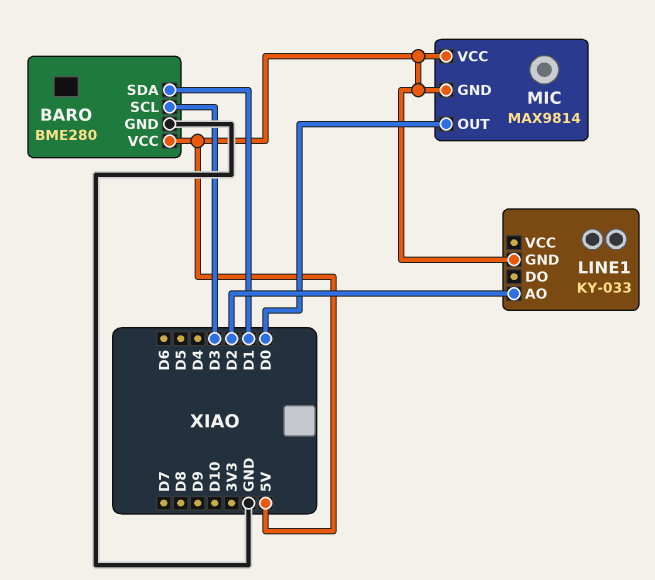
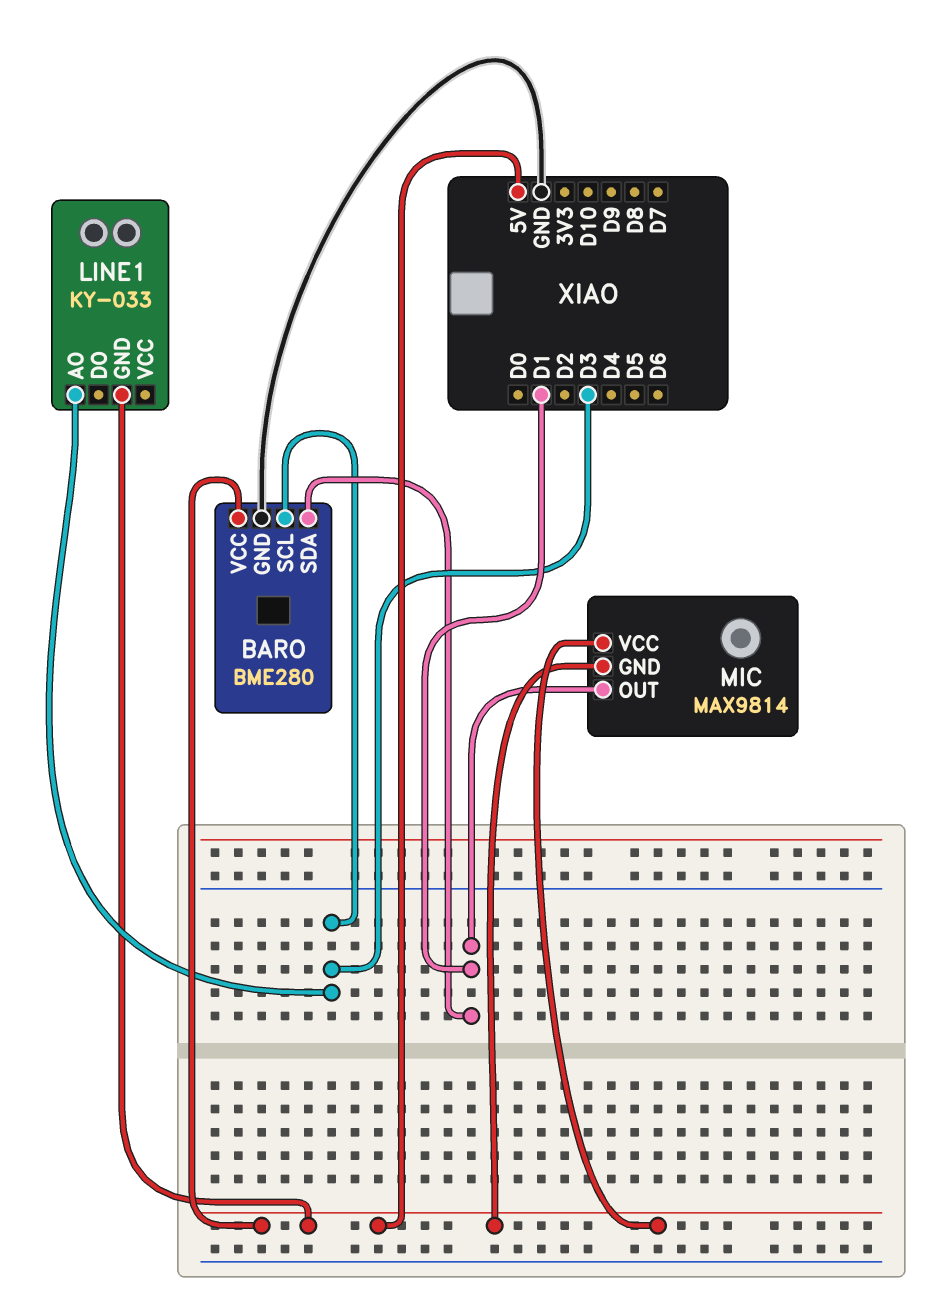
LINE1 pin AO: D2 -> D3
MIC pin OUT: D0 -> D1

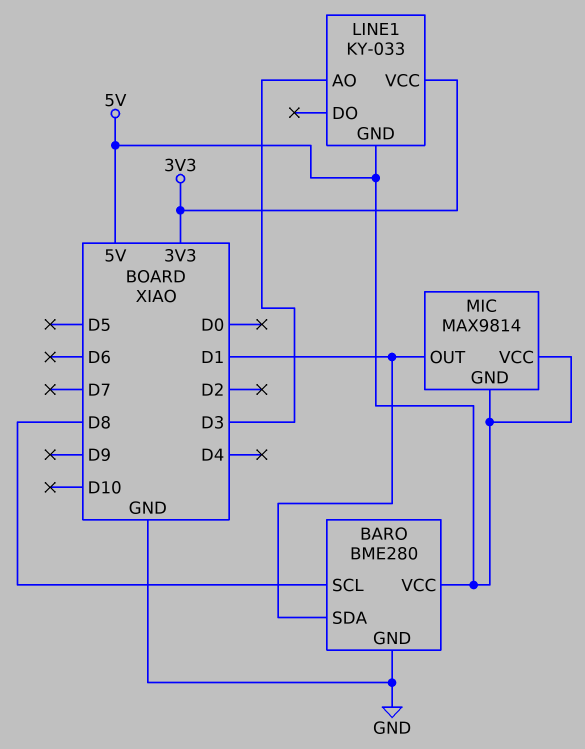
BARO pin SCL: D3 -> D8
LINE1 pin VCC: none -> 3V3

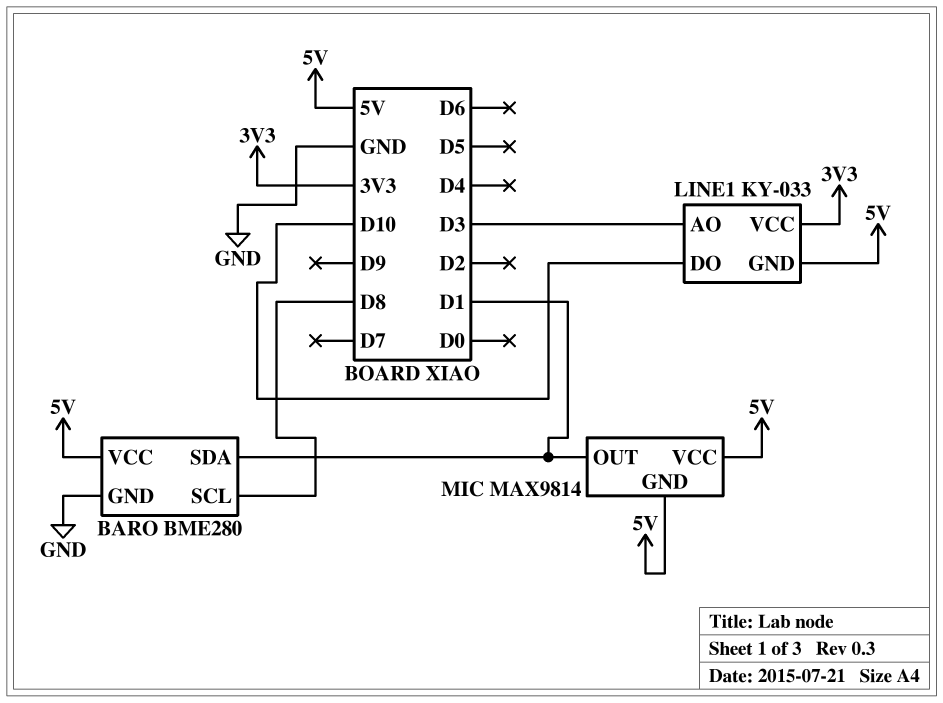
LINE1 pin DO: none -> D10

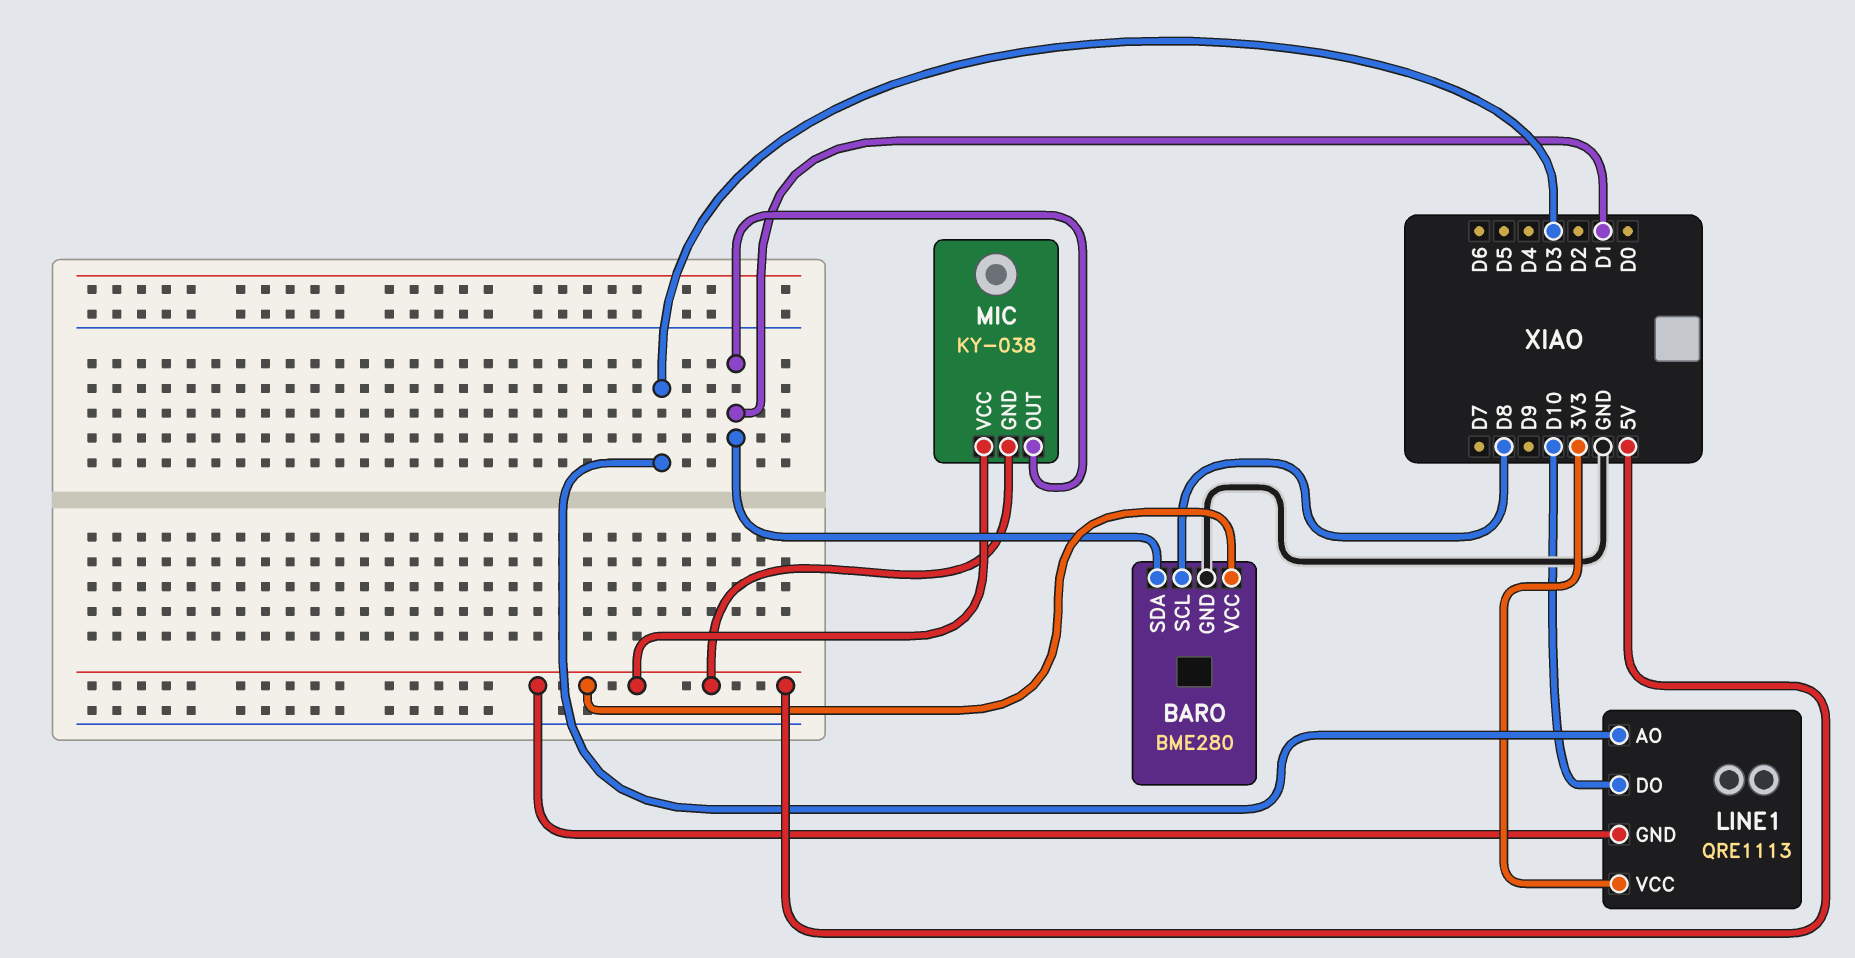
LINE1: KY-033 -> QRE1113
MIC: MAX9814 -> KY-038

